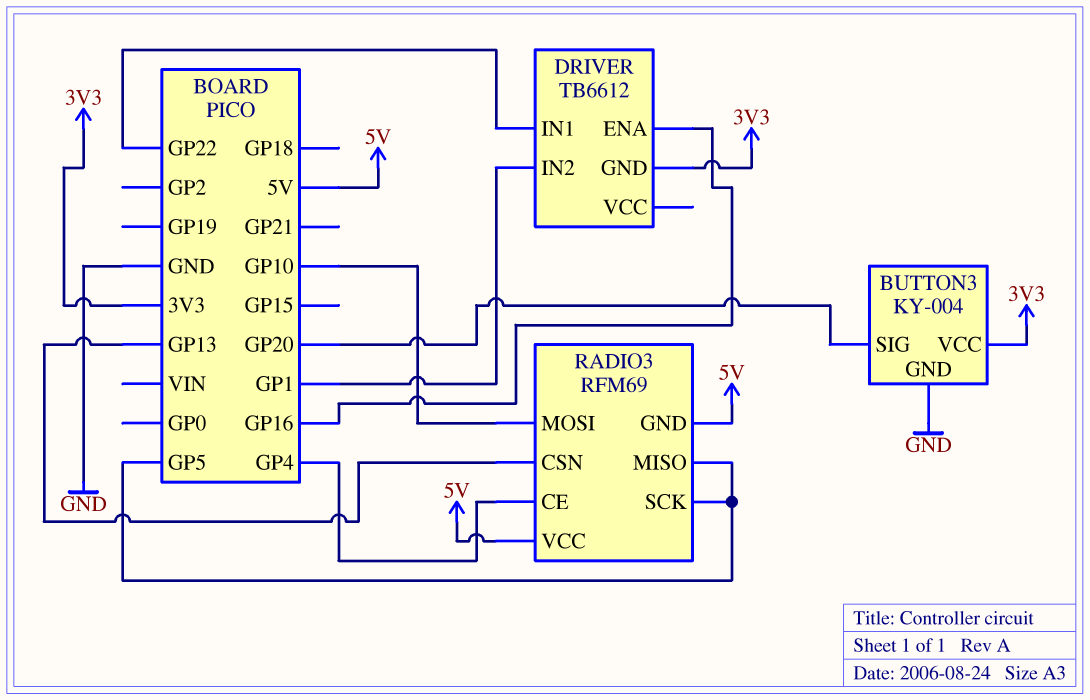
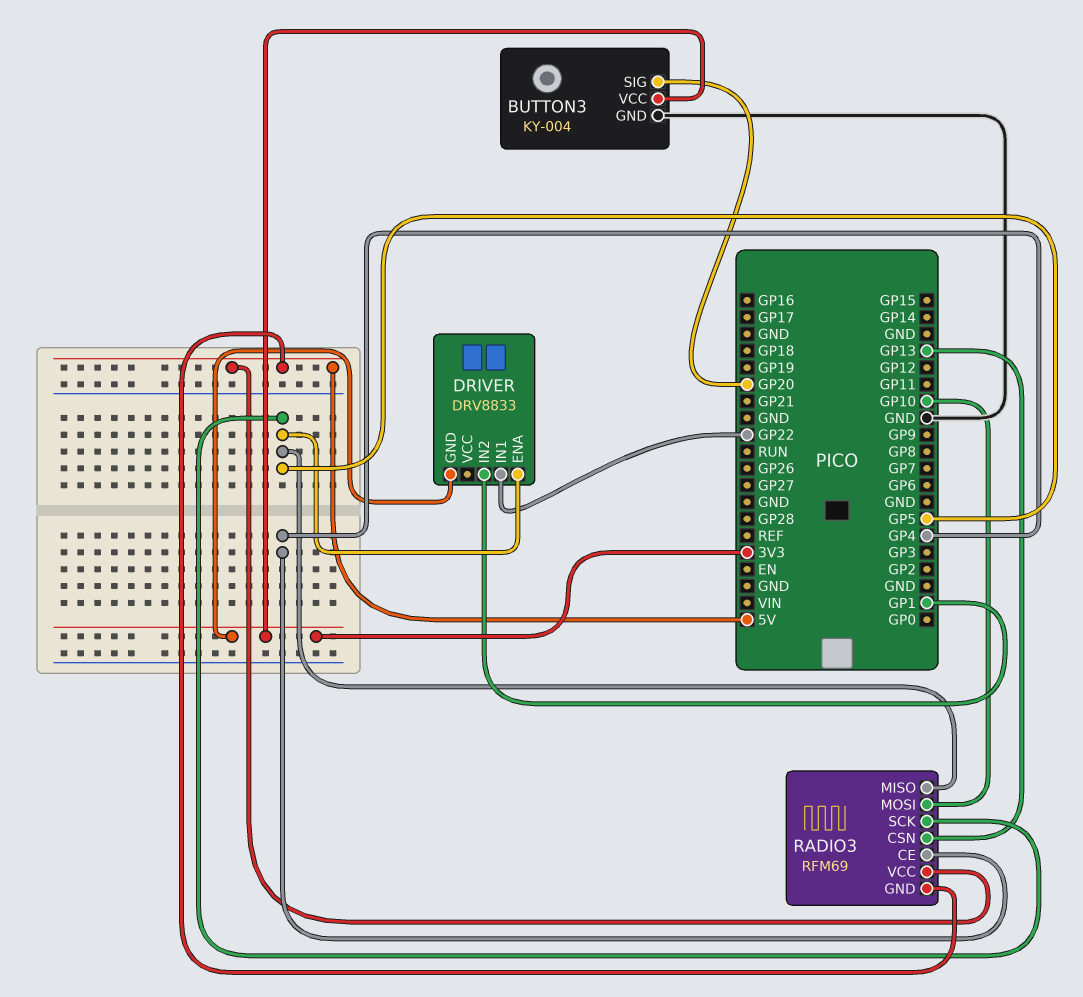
DRIVER: TB6612 -> DRV8833
DRIVER pin ENA: GP16 -> GP5

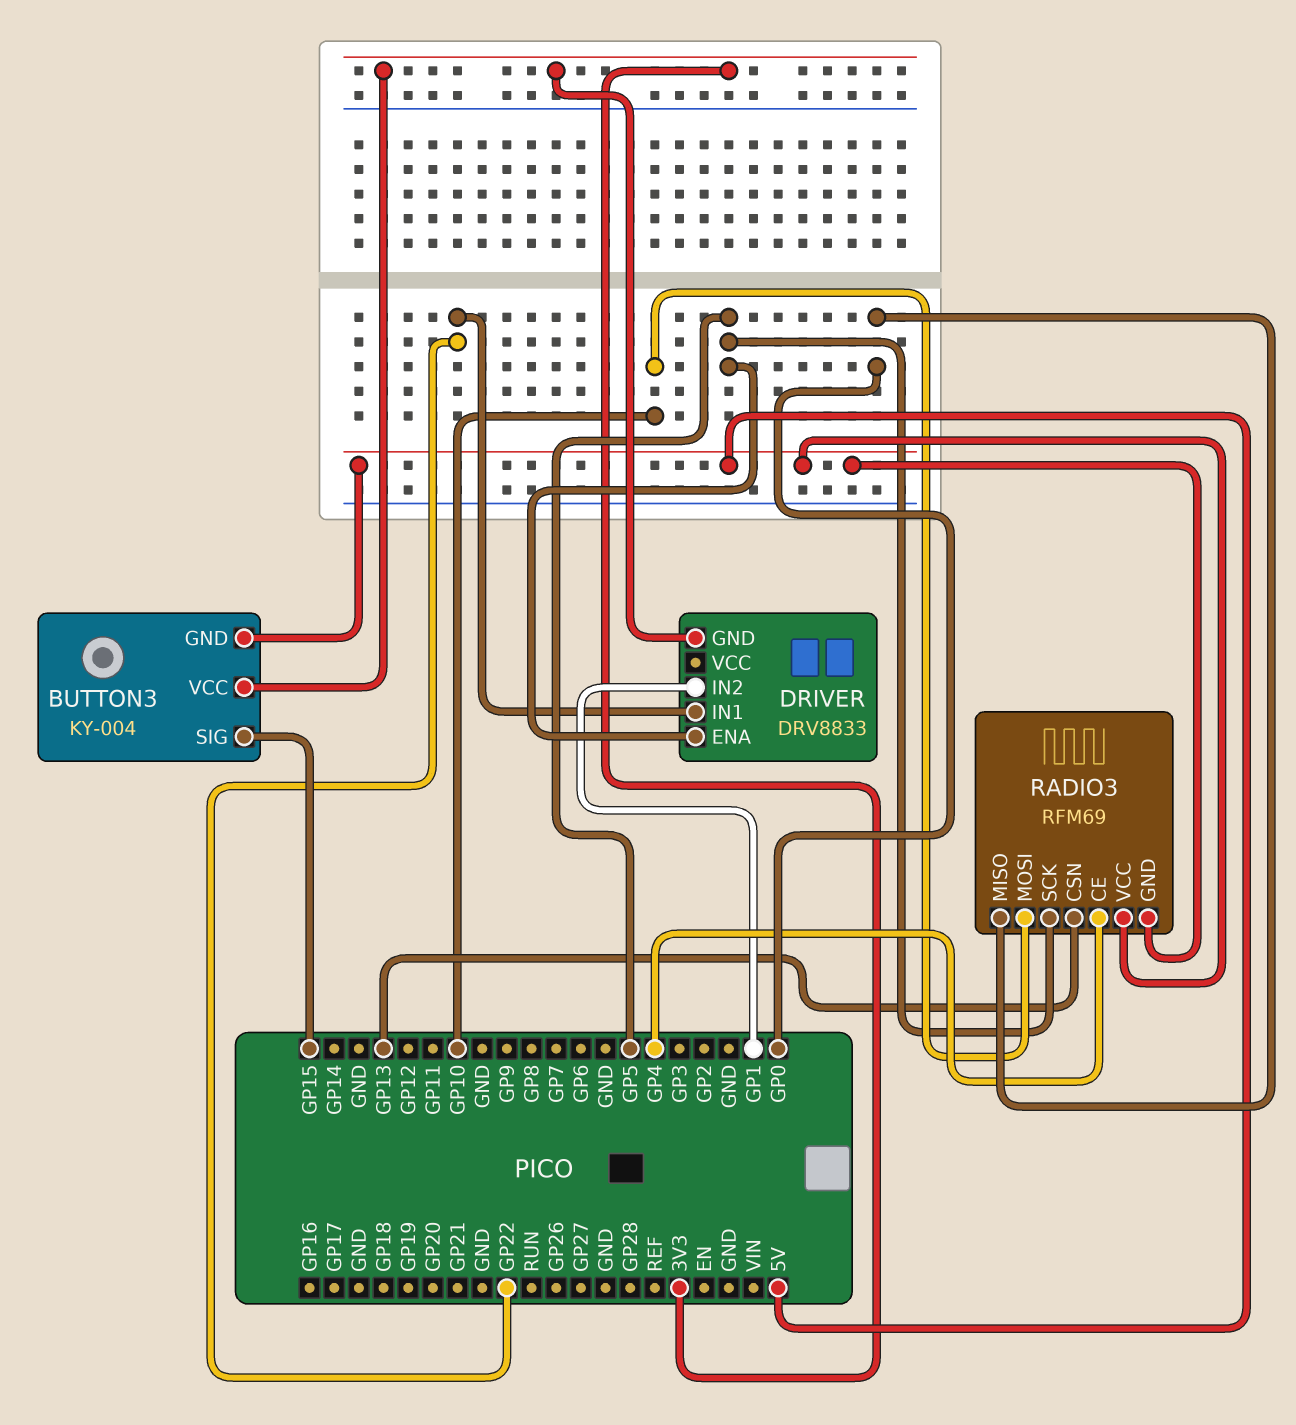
BUTTON3 pin GND: GND -> 5V
BUTTON3 pin SIG: GP20 -> GP15
RADIO3 pin MISO: GP5 -> GP0

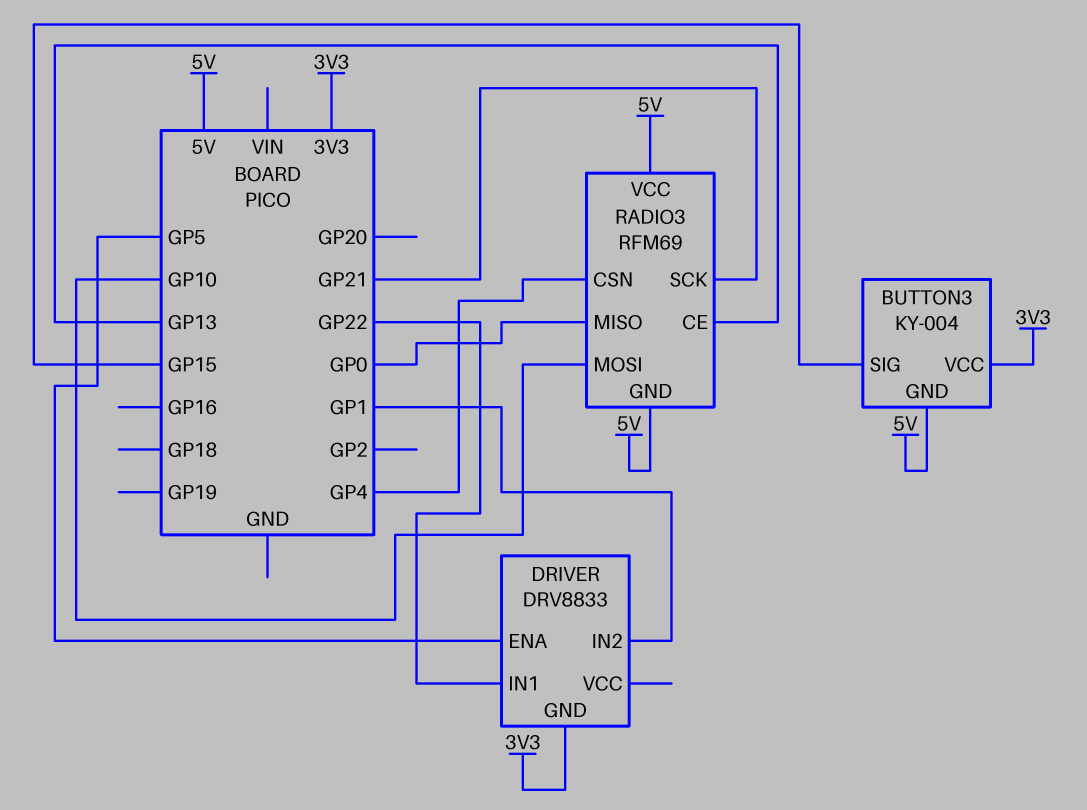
RADIO3 pin CE: GP4 -> GP13
RADIO3 pin CSN: GP13 -> GP4
RADIO3 pin SCK: GP5 -> GP21

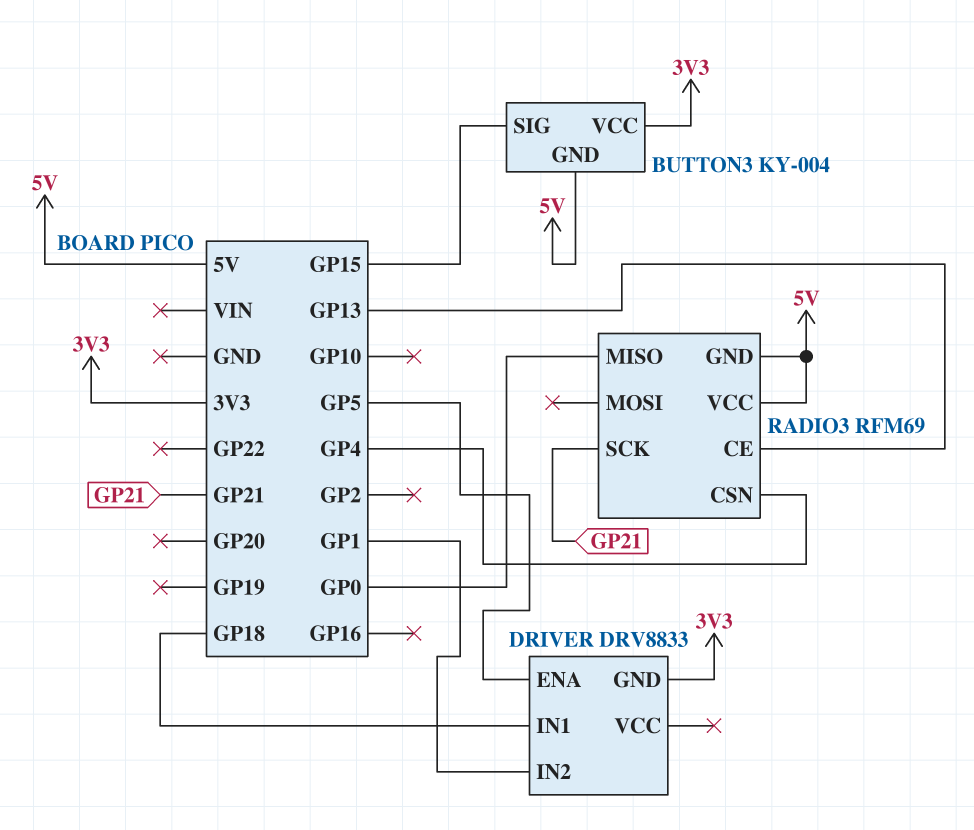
DRIVER pin IN1: GP22 -> GP18
RADIO3 pin MOSI: GP10 -> none

